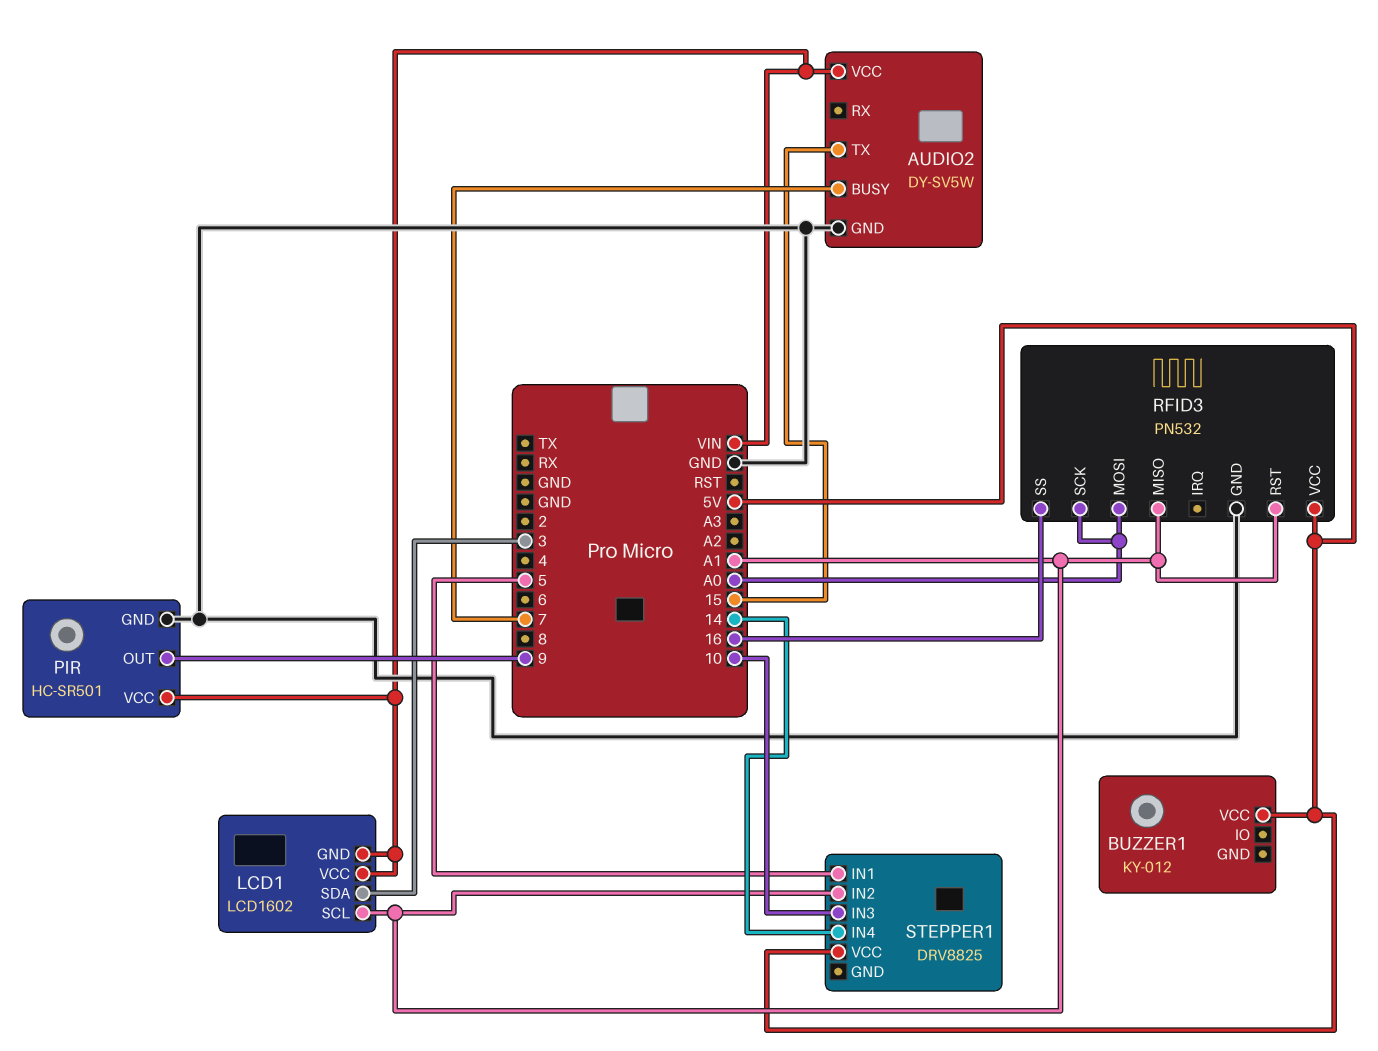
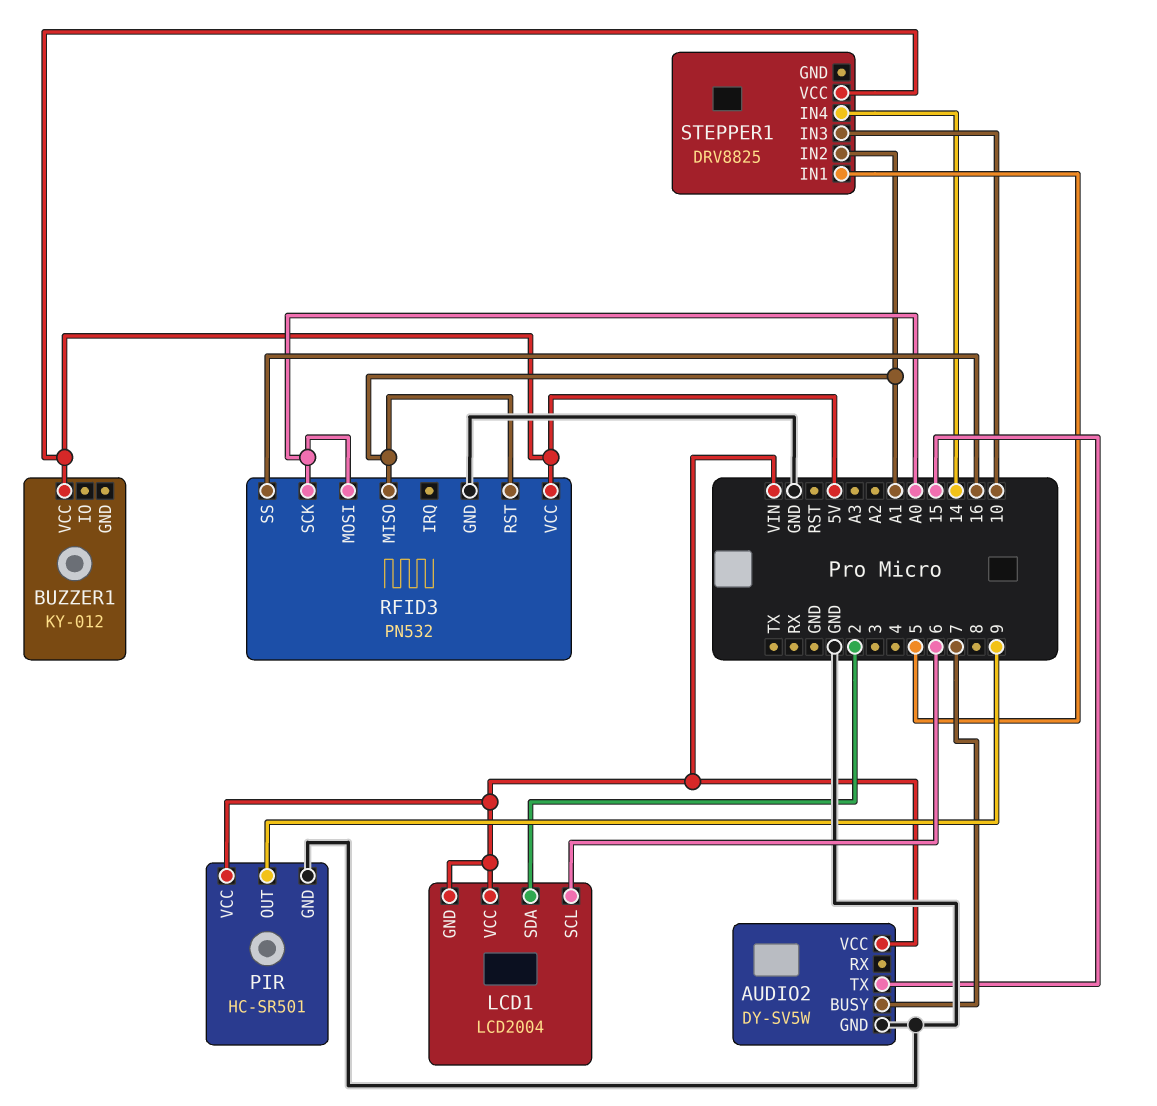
LCD1: LCD1602 -> LCD2004
LCD1 pin SCL: A1 -> 6
LCD1 pin SDA: 3 -> 2

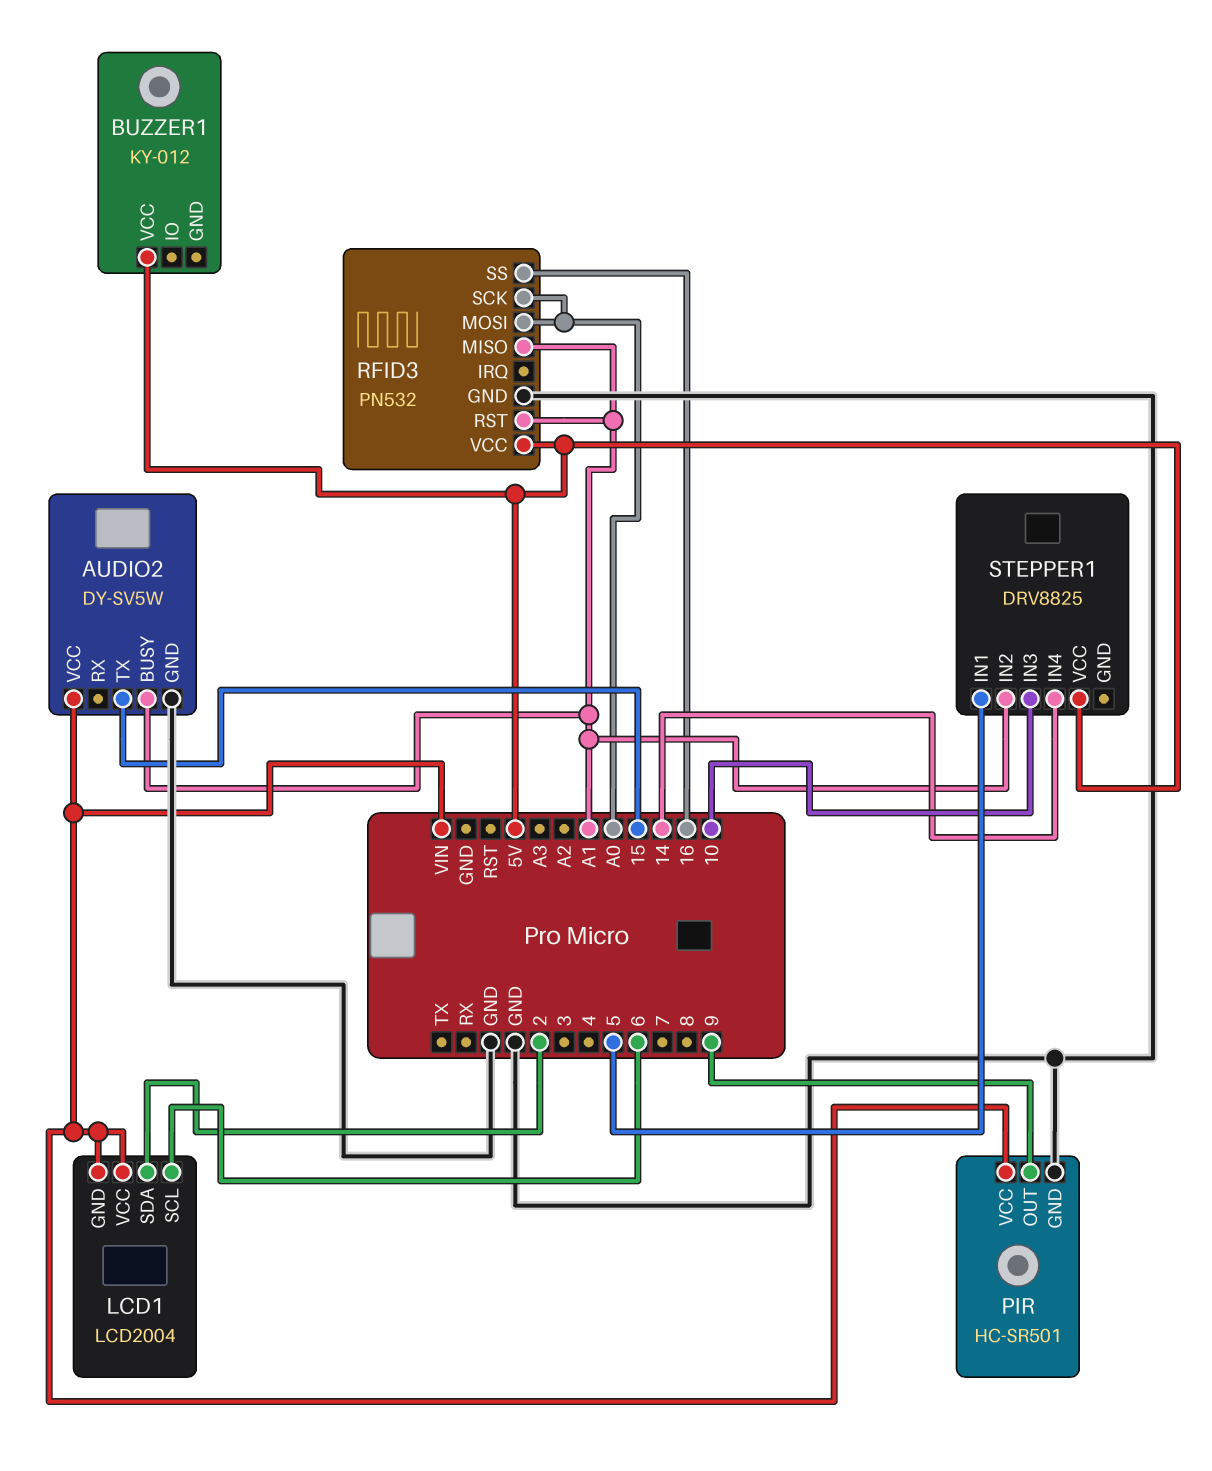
AUDIO2 pin BUSY: 7 -> A1

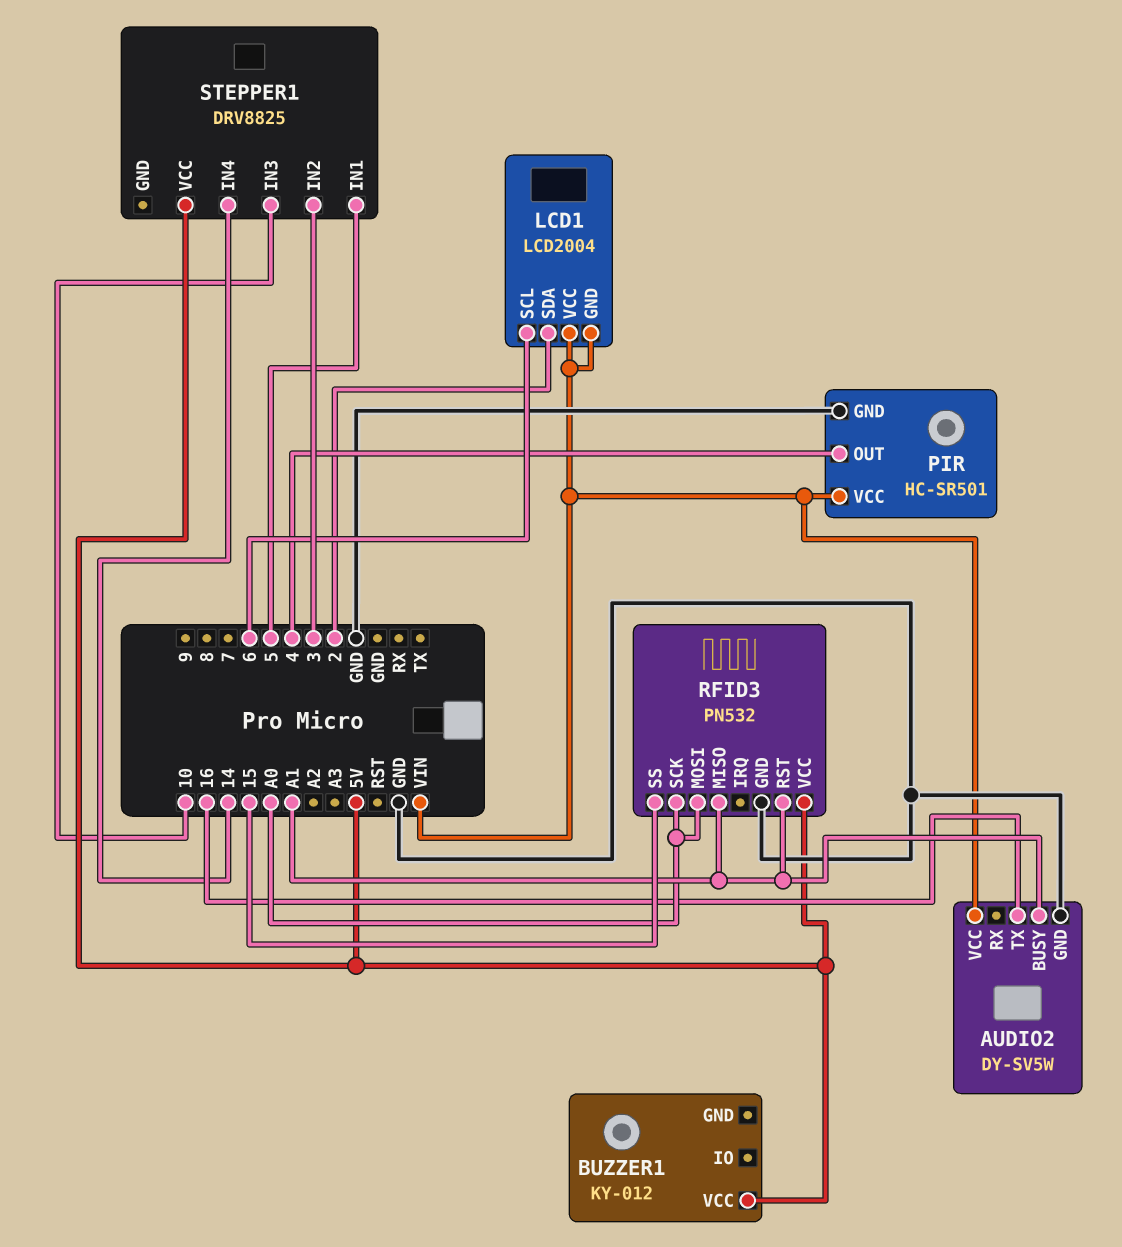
AUDIO2 pin TX: 15 -> 16
PIR pin OUT: 9 -> 4
RFID3 pin SS: 16 -> 15
STEPPER1 pin IN2: A1 -> 3

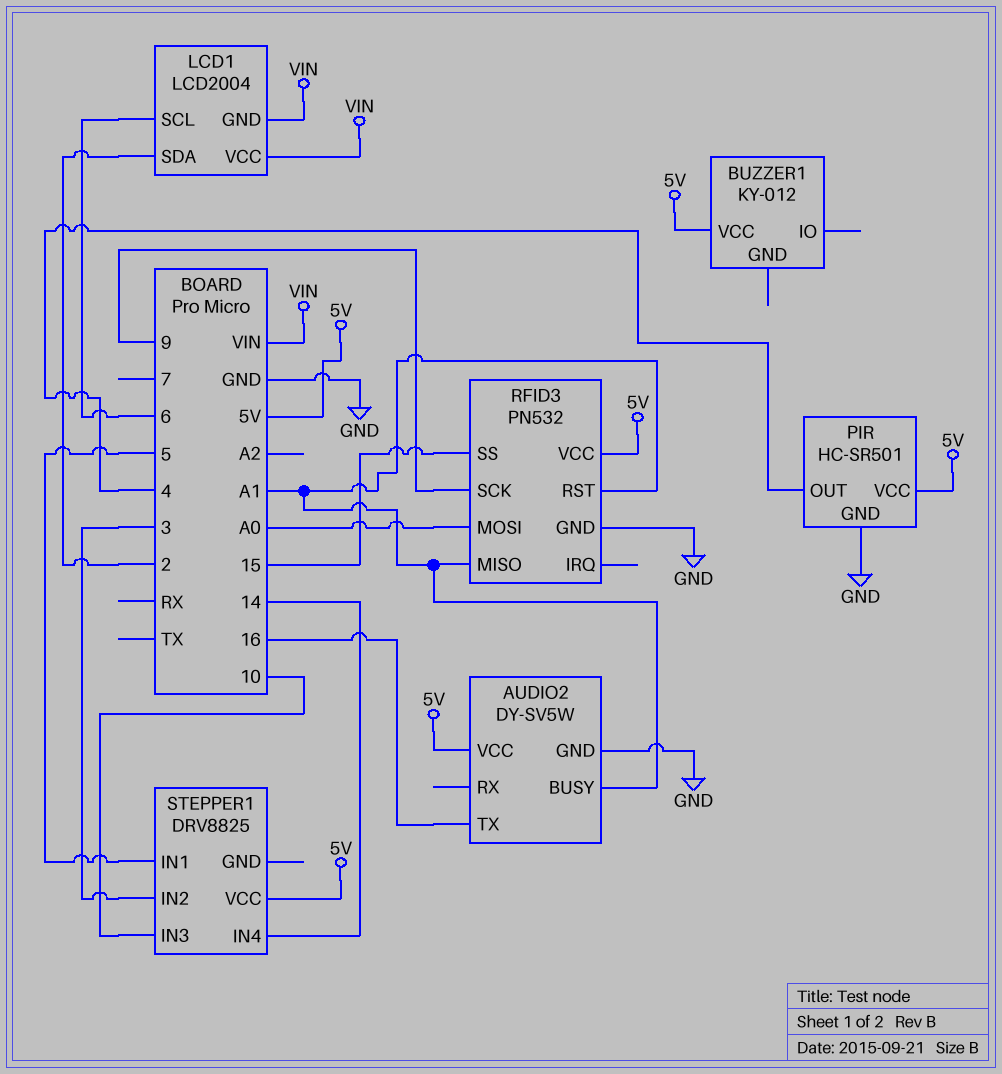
AUDIO2 pin VCC: VIN -> 5V
PIR pin VCC: VIN -> 5V
RFID3 pin SCK: A0 -> 9

